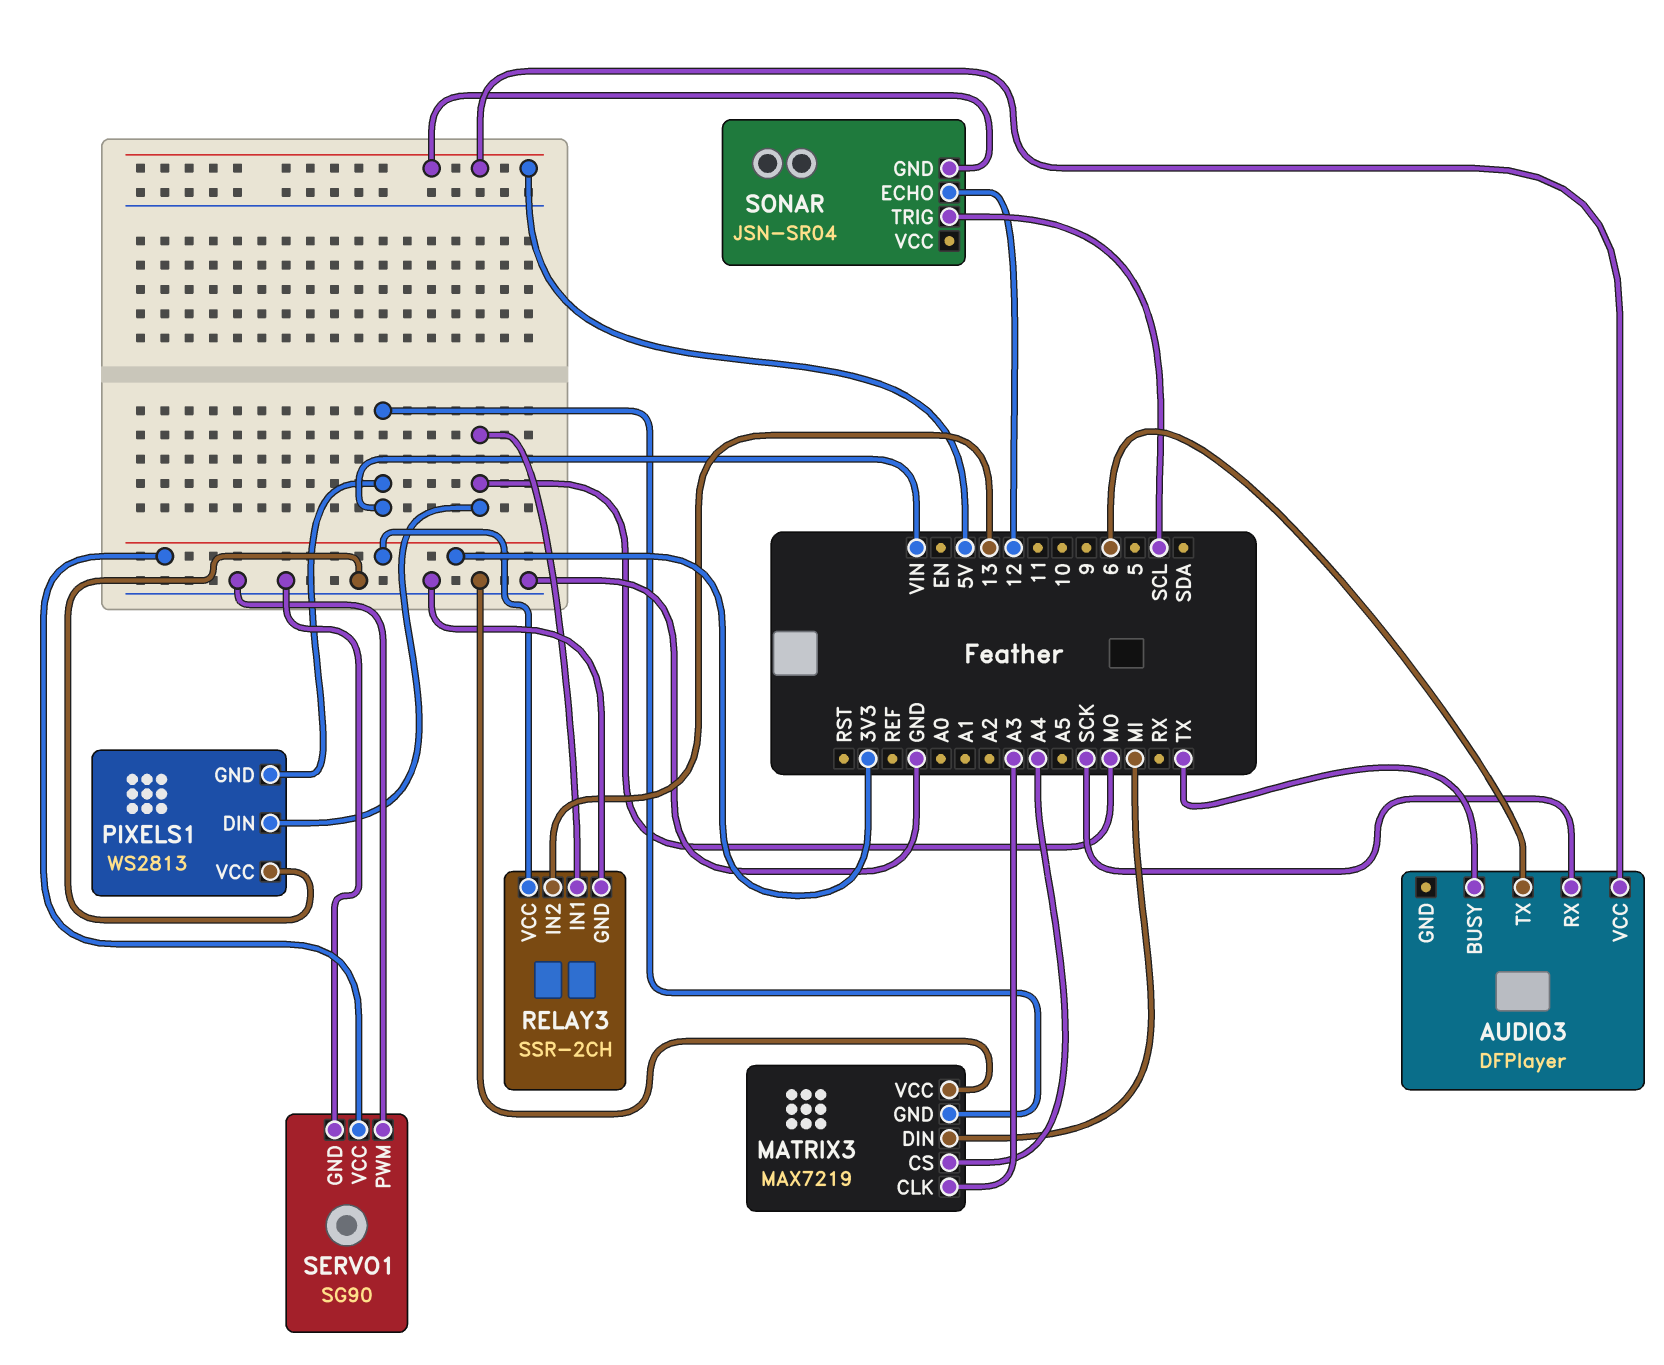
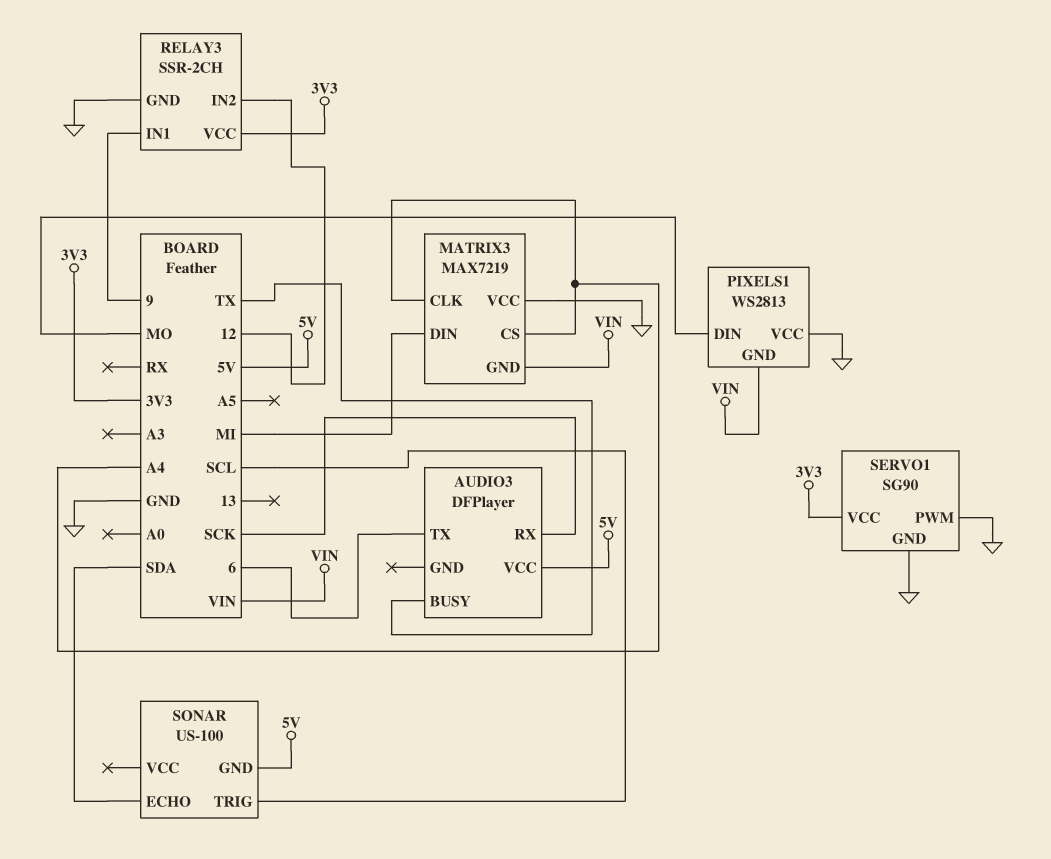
MATRIX3 pin CLK: A3 -> A4
RELAY3 pin IN1: MO -> 9
RELAY3 pin IN2: 13 -> 12
SONAR: JSN-SR04 -> US-100
SONAR pin ECHO: 12 -> SDA

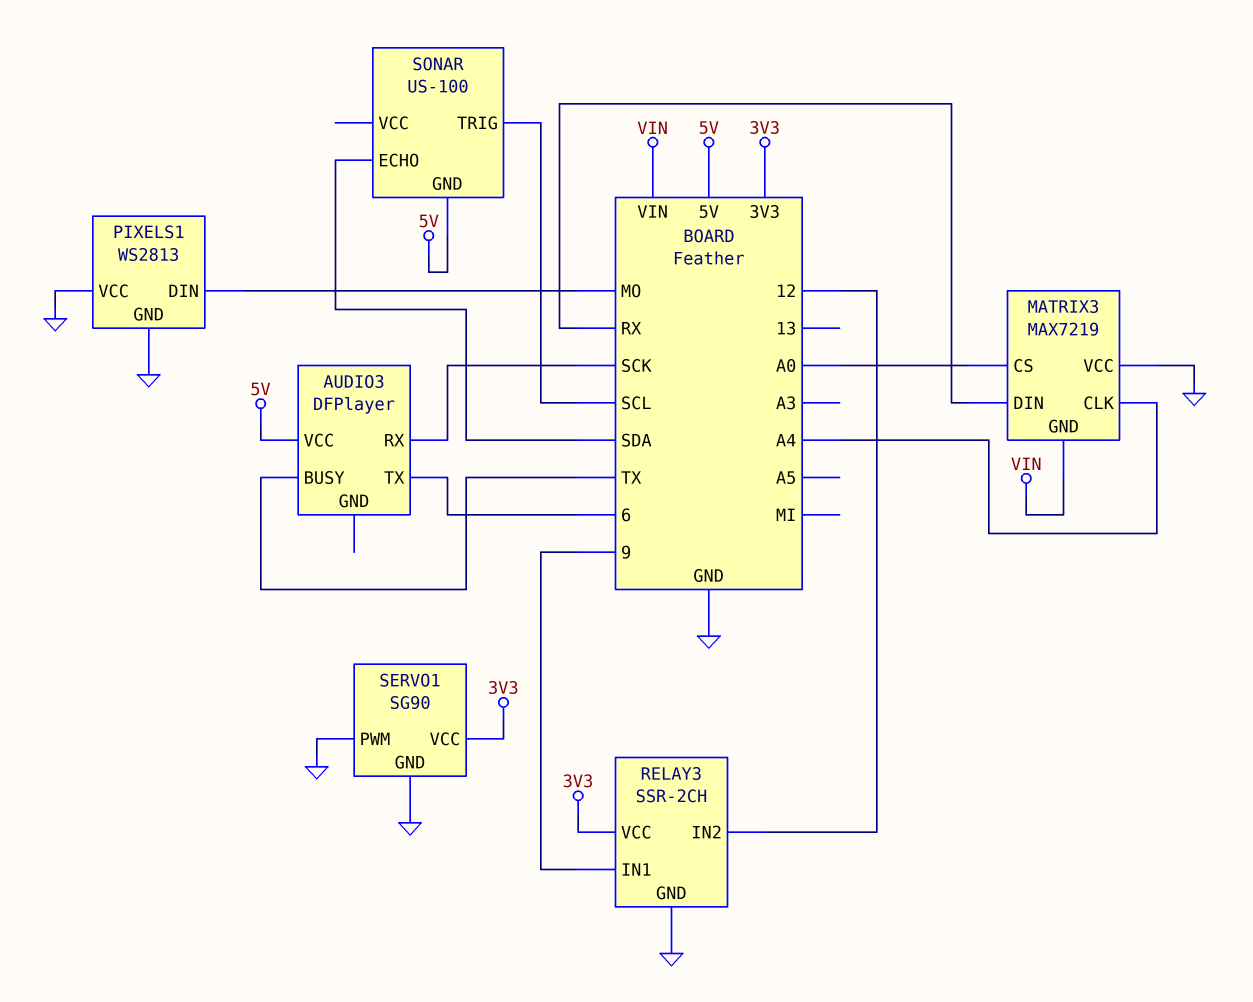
MATRIX3 pin CS: A4 -> A0
MATRIX3 pin DIN: MI -> RX
PIXELS1 pin GND: VIN -> GND

